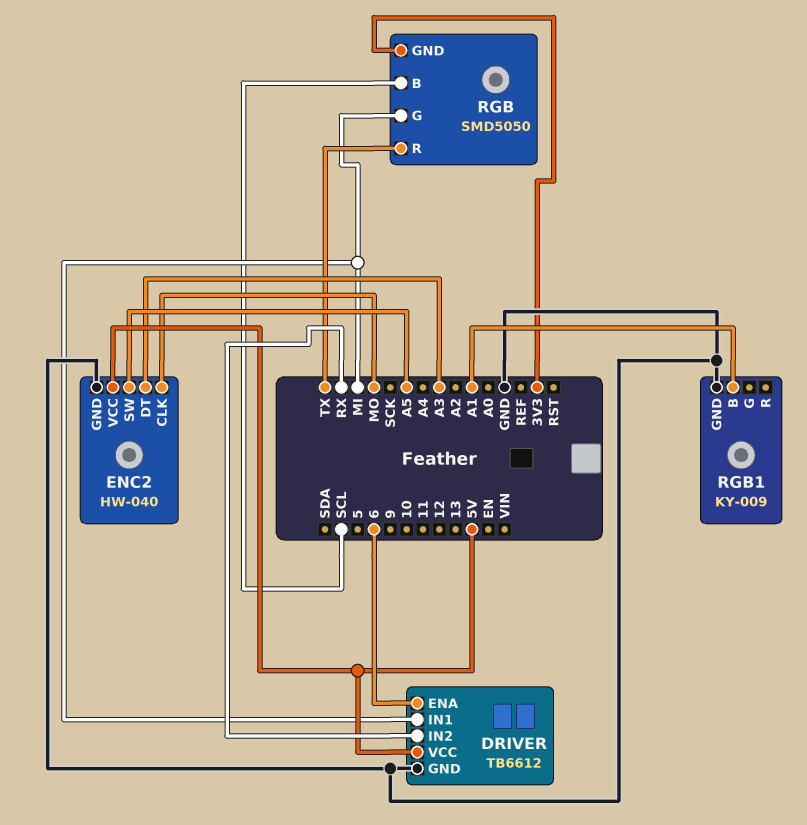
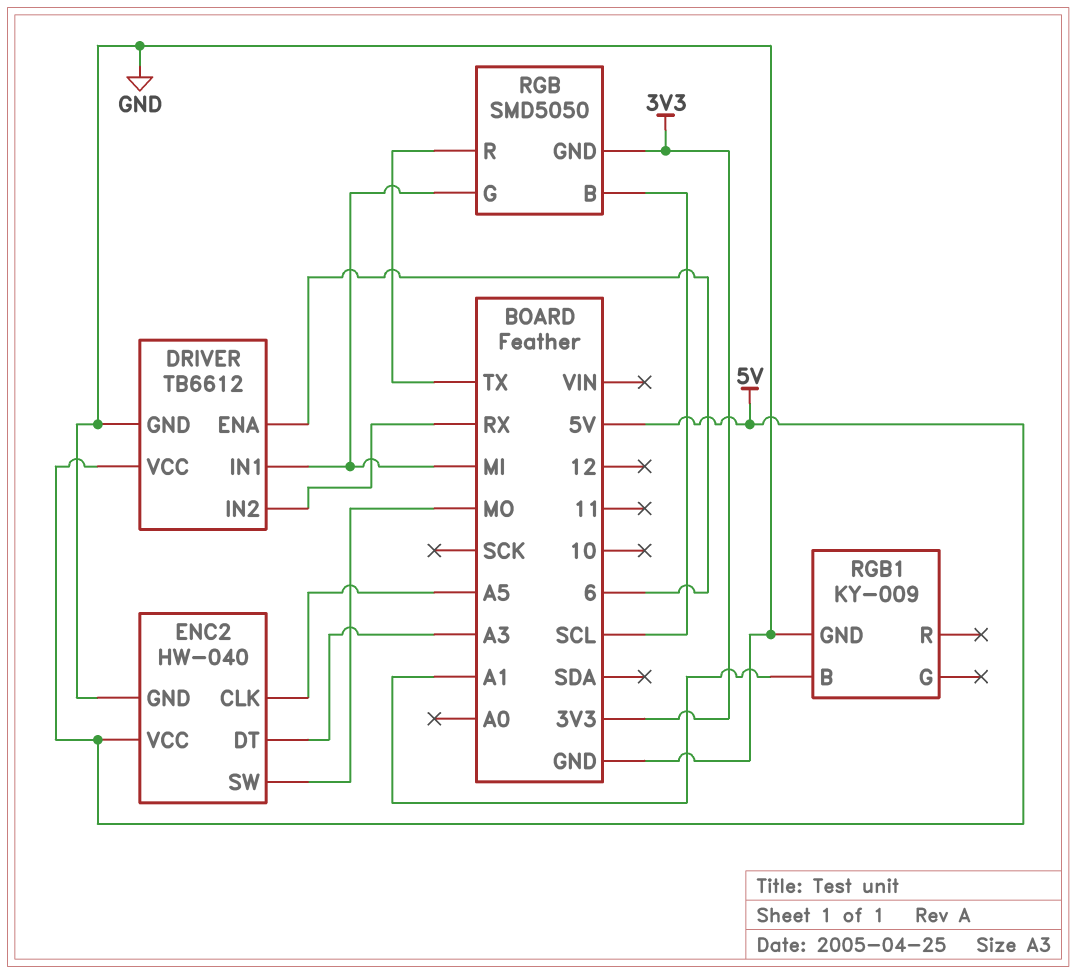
ENC2 pin CLK: MO -> A5
ENC2 pin SW: A5 -> MO

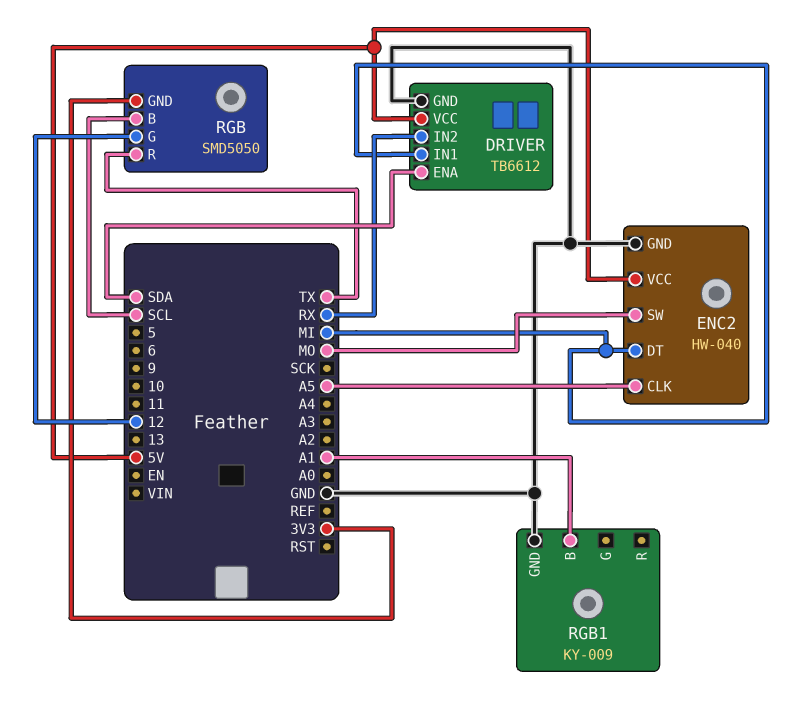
DRIVER pin ENA: 6 -> SDA
ENC2 pin DT: A3 -> MI
RGB pin G: MI -> 12

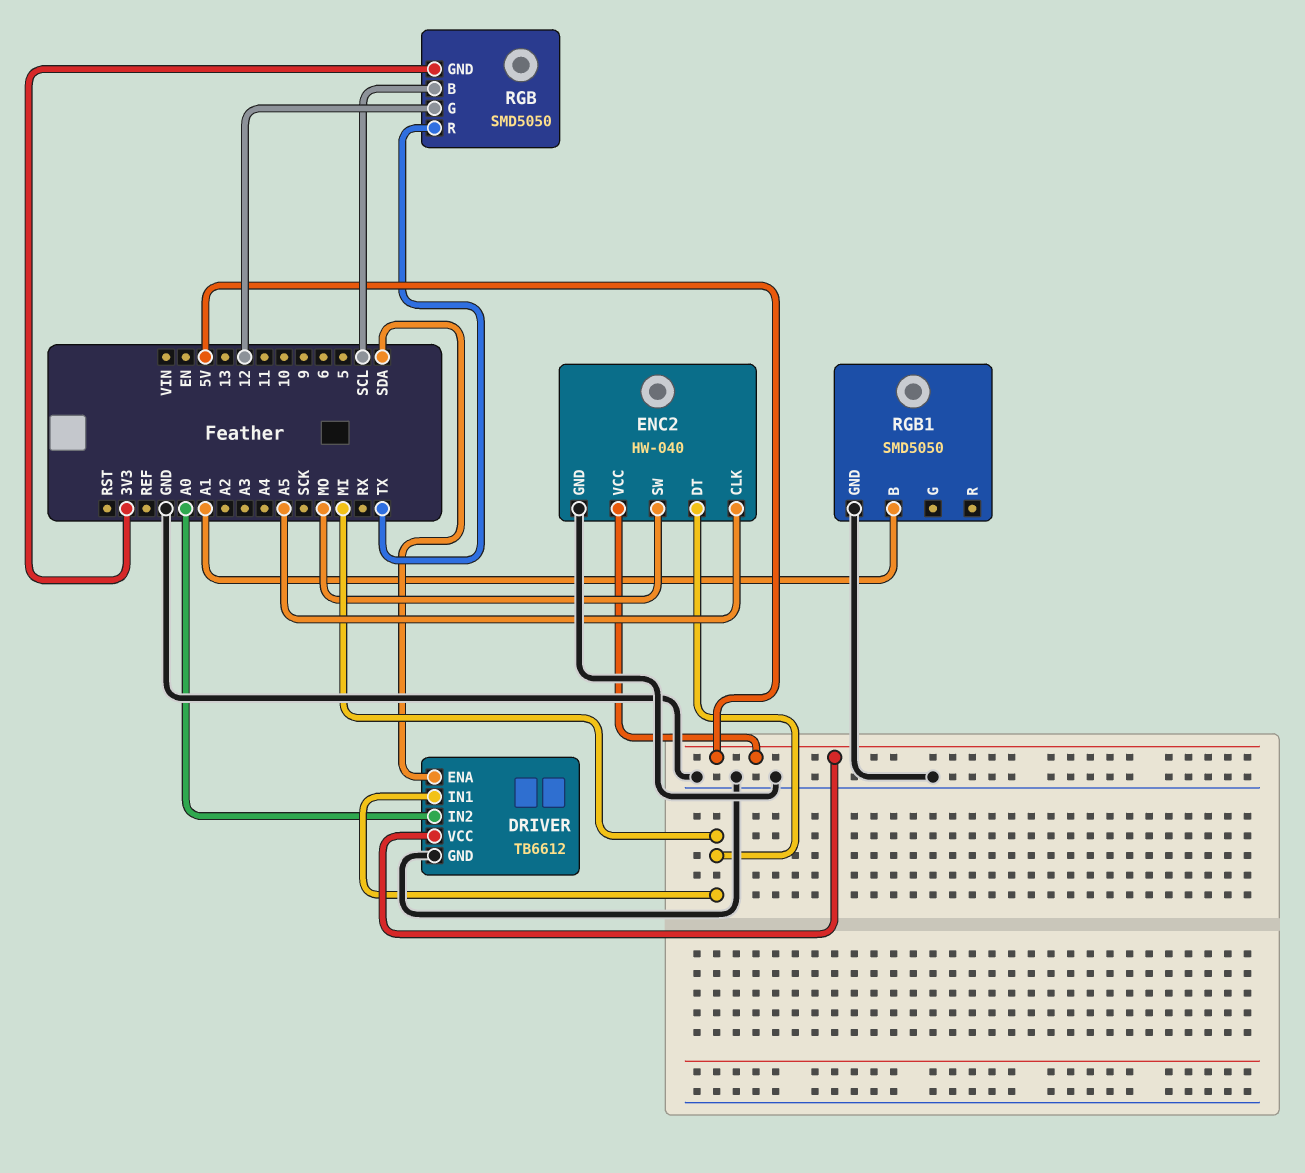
DRIVER pin IN2: RX -> A0
RGB1: KY-009 -> SMD5050

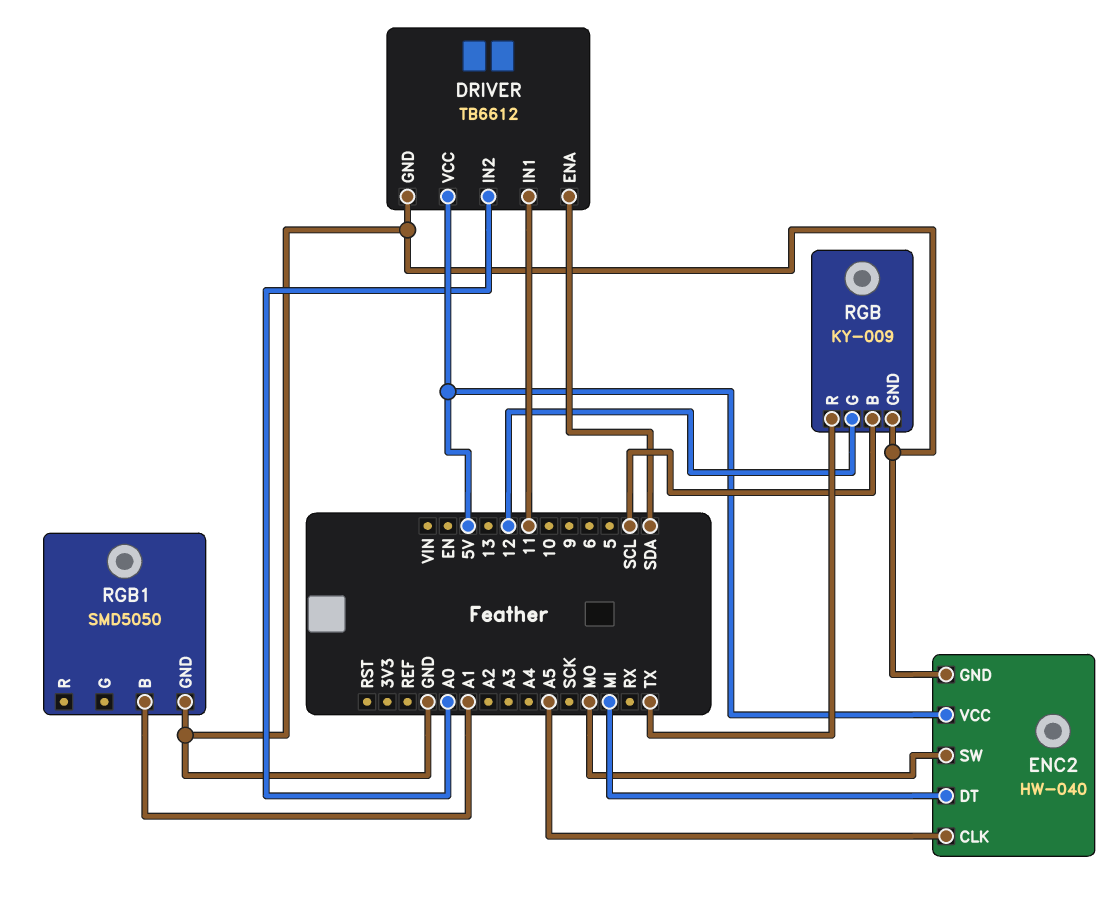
DRIVER pin IN1: MI -> 11
RGB: SMD5050 -> KY-009
RGB pin GND: 3V3 -> GND

